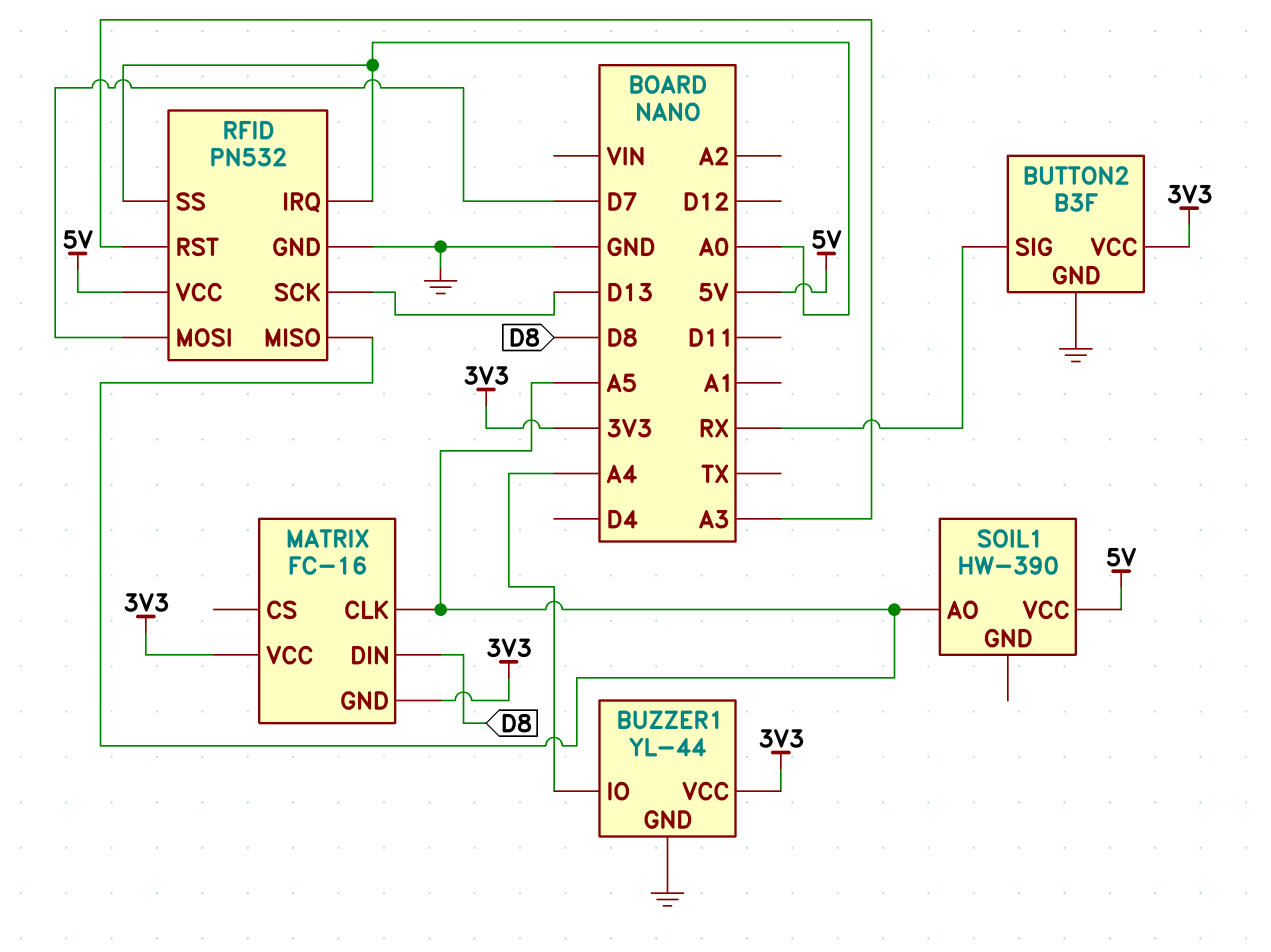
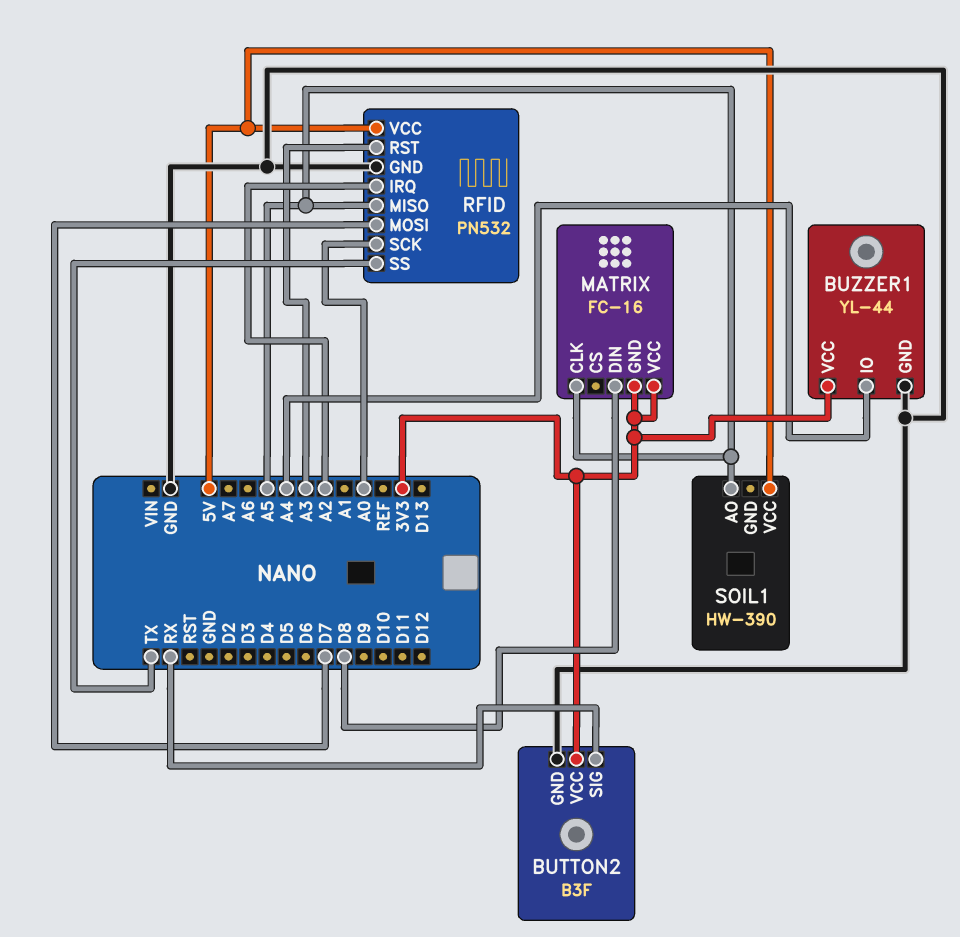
RFID pin IRQ: A0 -> A2
RFID pin SCK: D13 -> A0
RFID pin SS: A0 -> TX

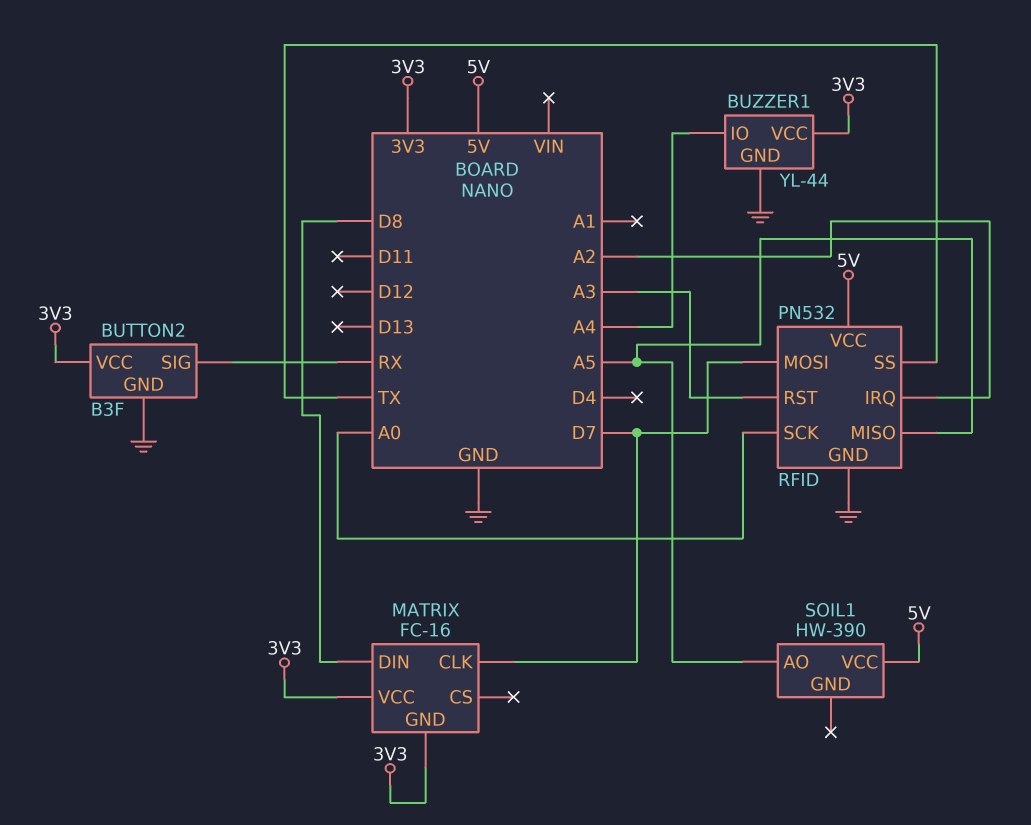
MATRIX pin CLK: A5 -> D7

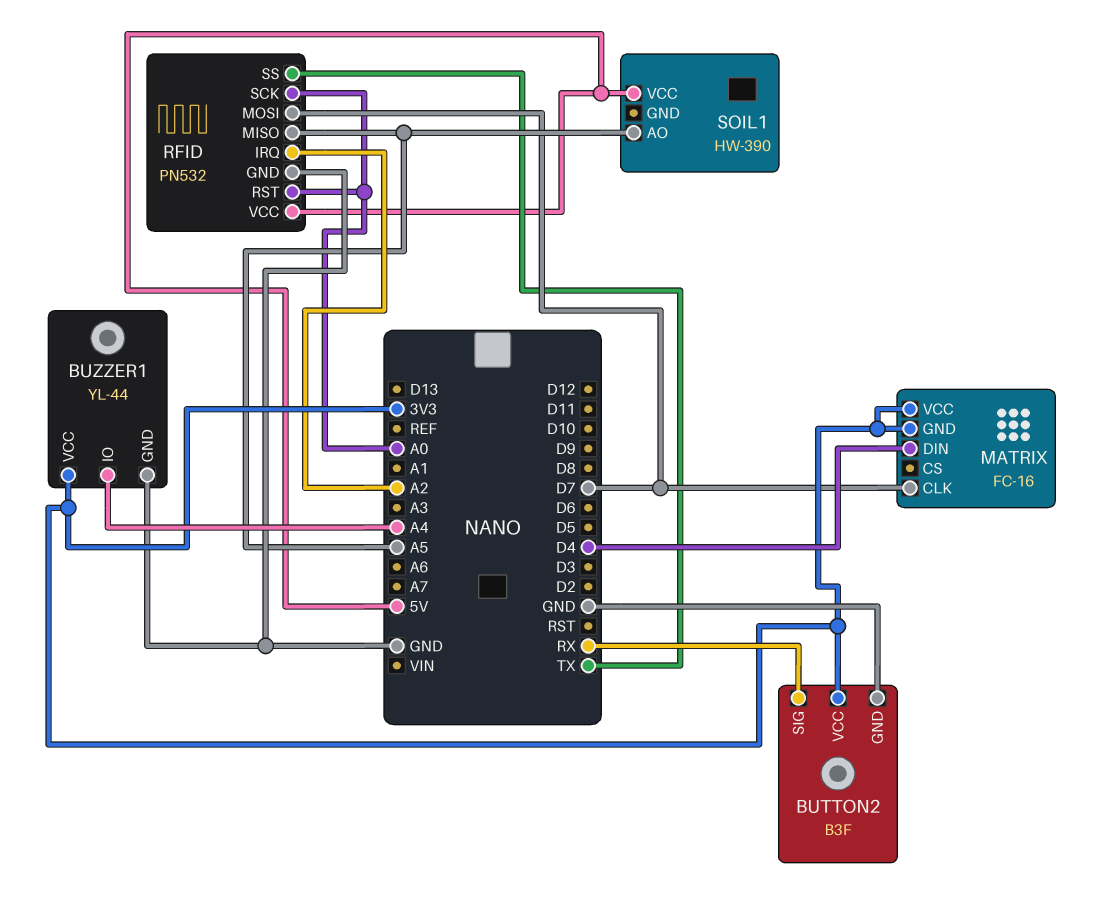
MATRIX pin DIN: D8 -> D4
RFID pin RST: A3 -> A0

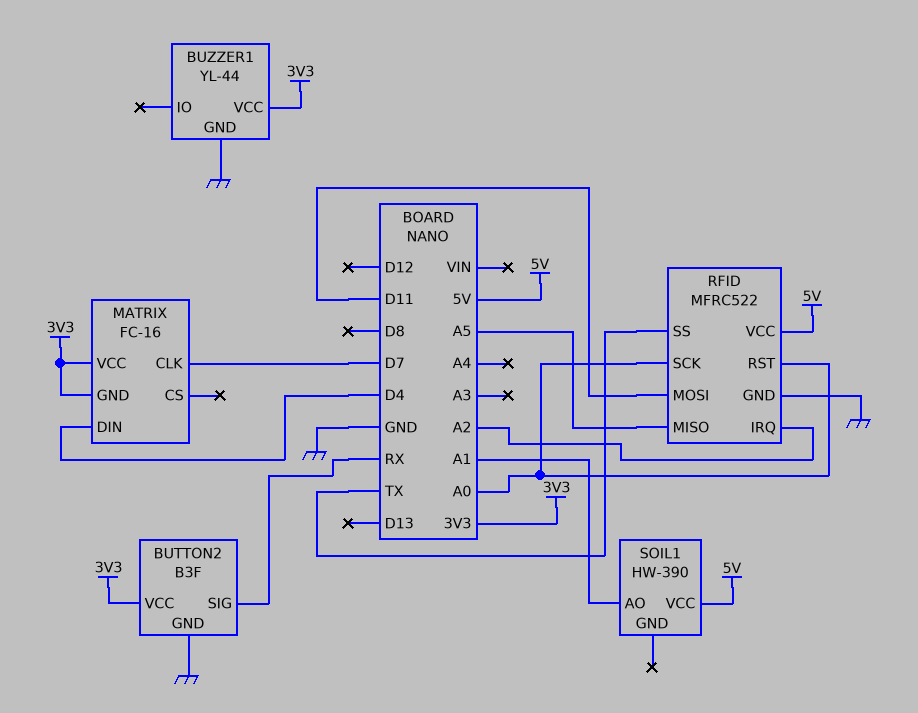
BUZZER1 pin IO: A4 -> none
RFID: PN532 -> MFRC522
RFID pin MOSI: D7 -> D11
SOIL1 pin AO: A5 -> A1

